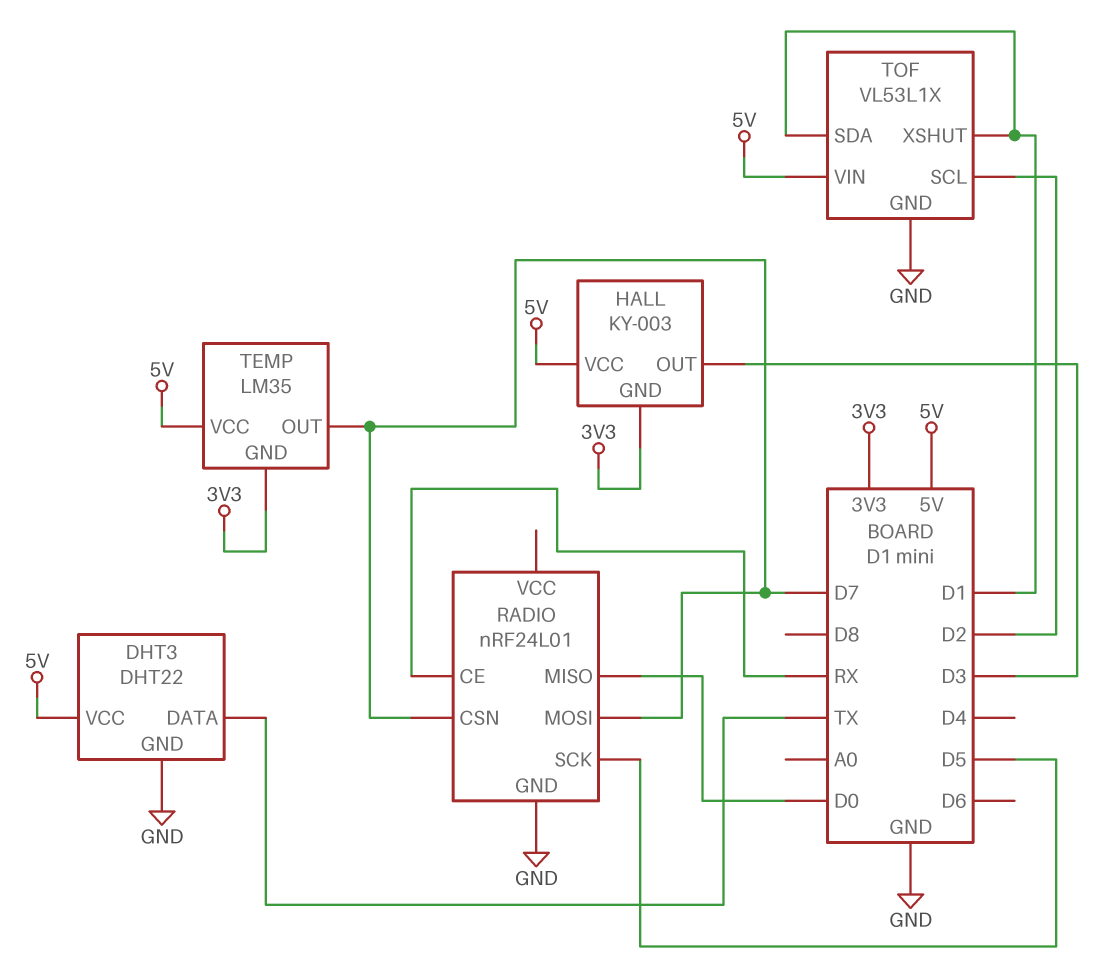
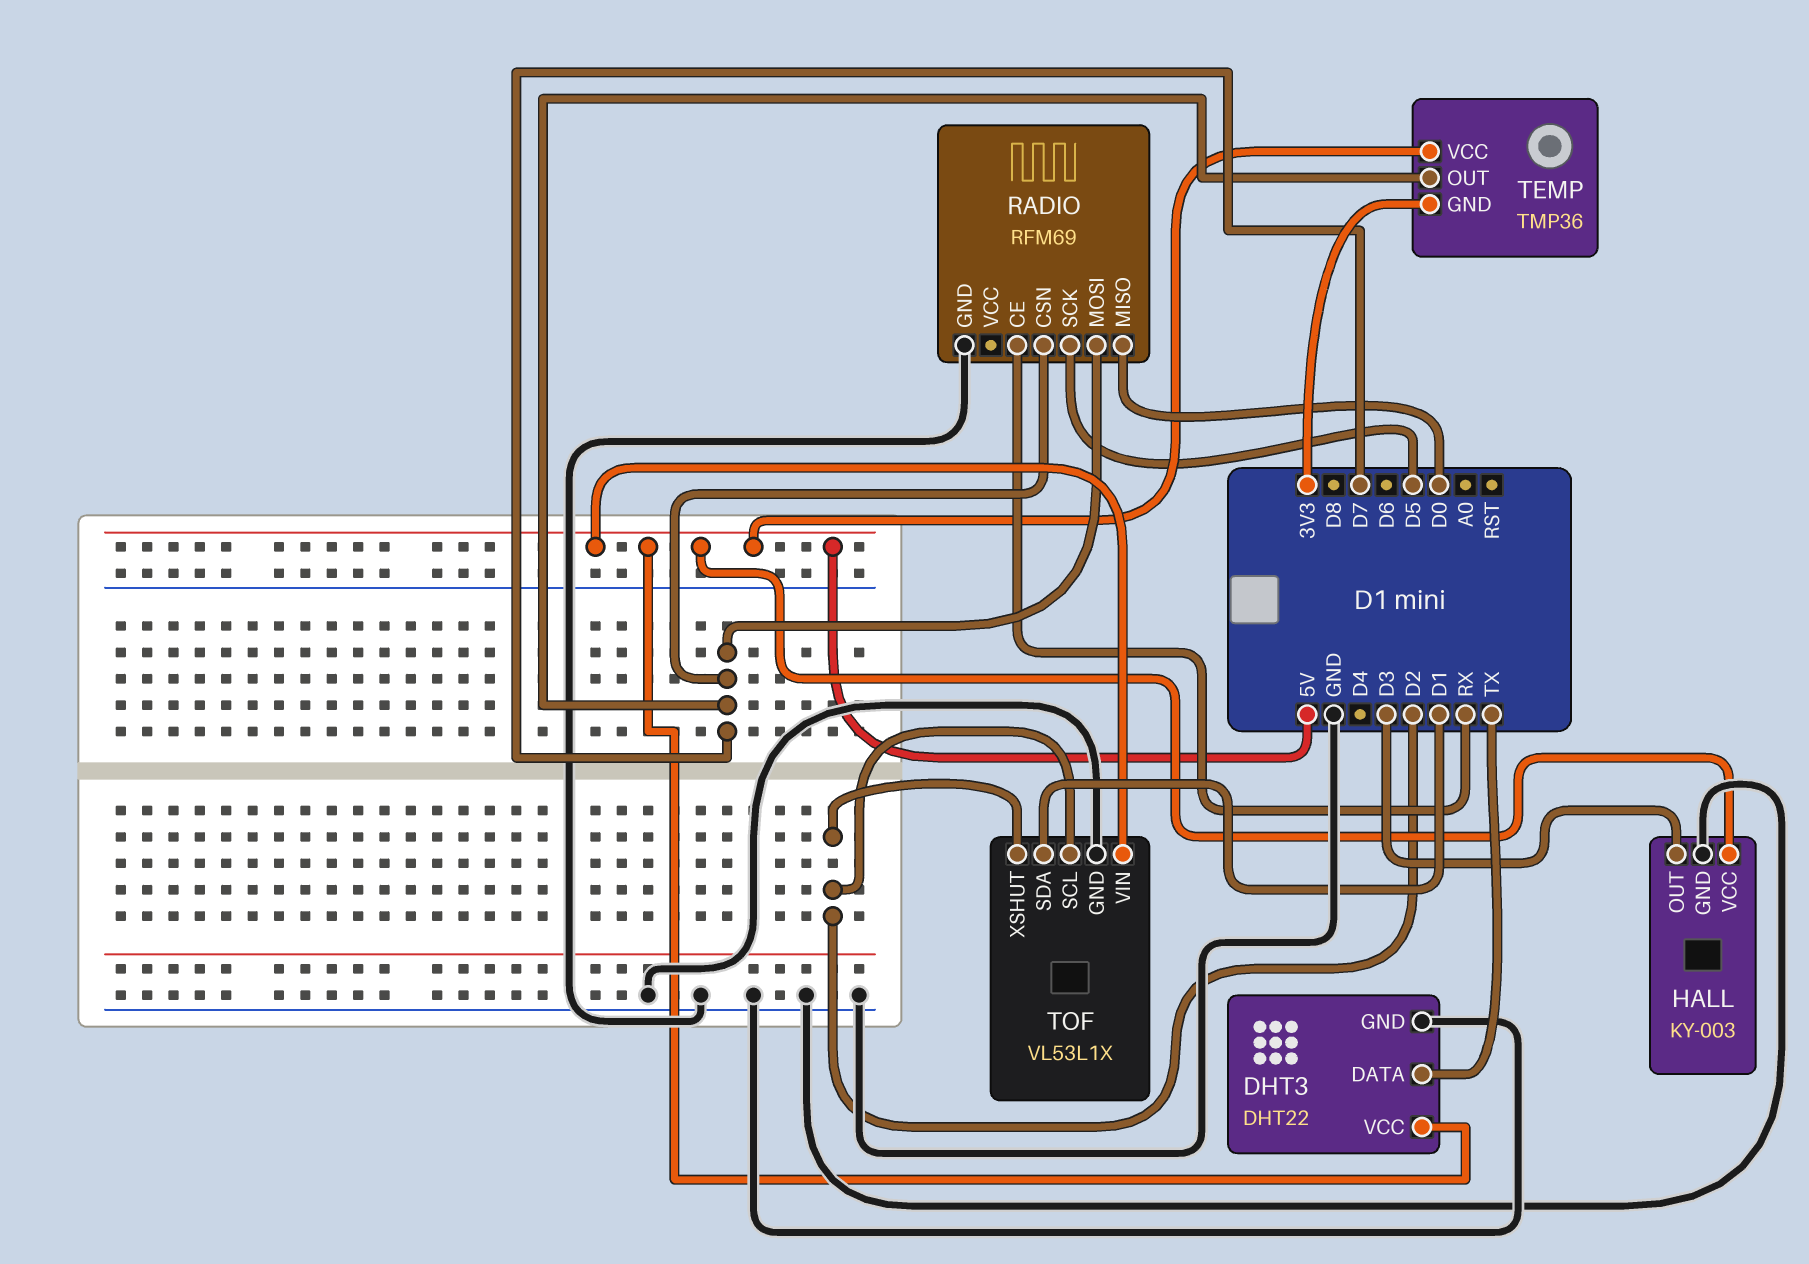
HALL pin GND: 3V3 -> GND
RADIO: nRF24L01 -> RFM69
TEMP: LM35 -> TMP36
TOF pin XSHUT: D1 -> D2

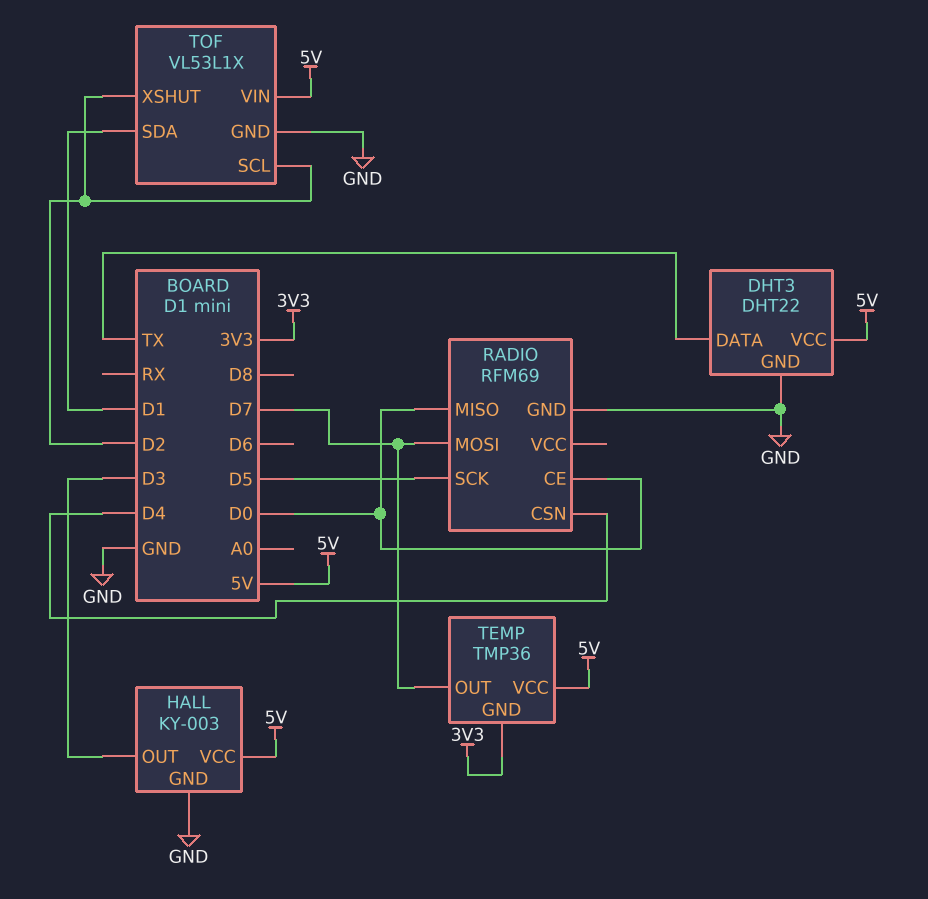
RADIO pin CE: RX -> D0
RADIO pin CSN: D7 -> D4

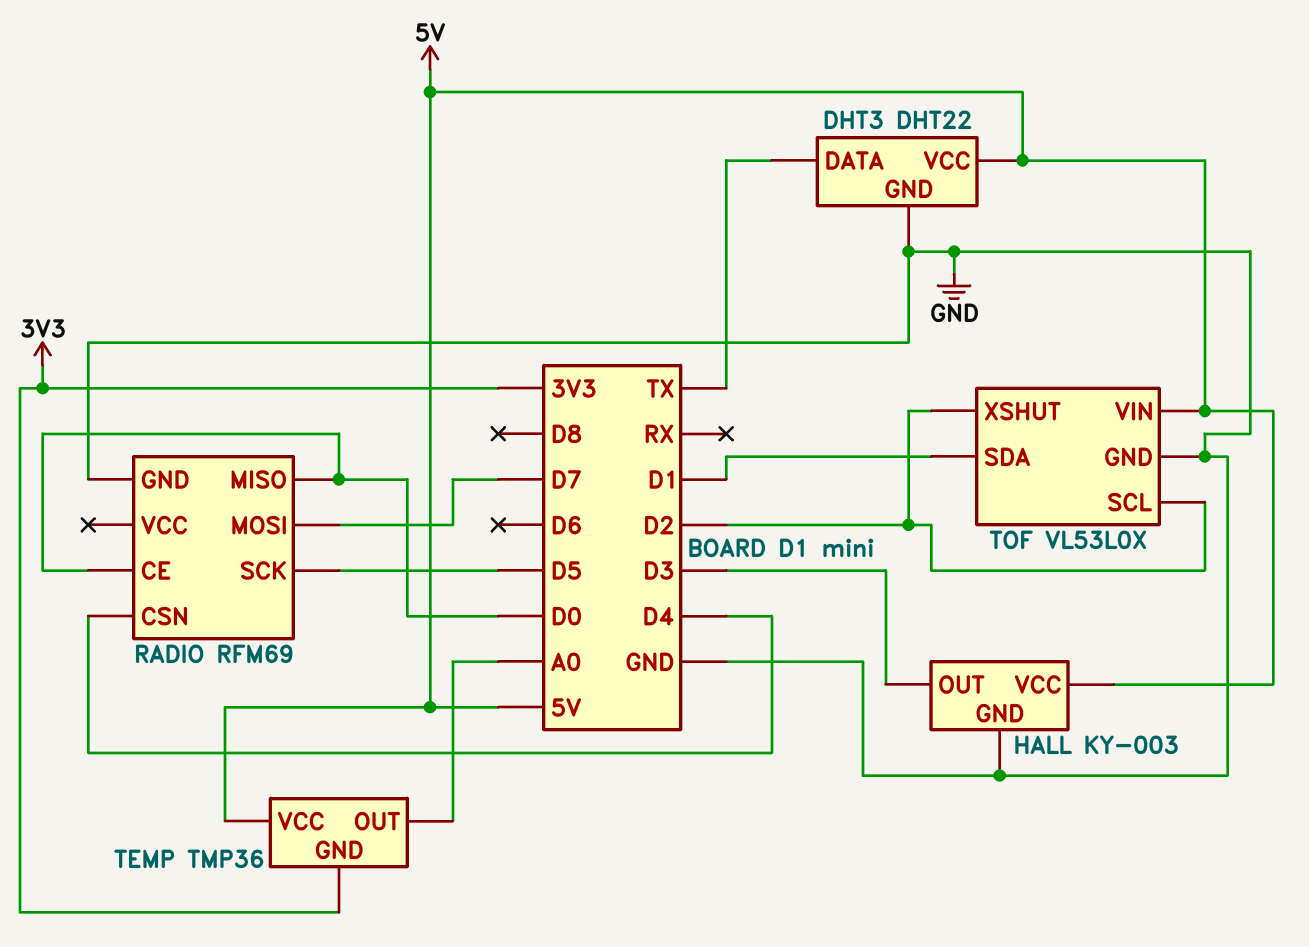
TEMP pin OUT: D7 -> A0
TOF: VL53L1X -> VL53L0X

